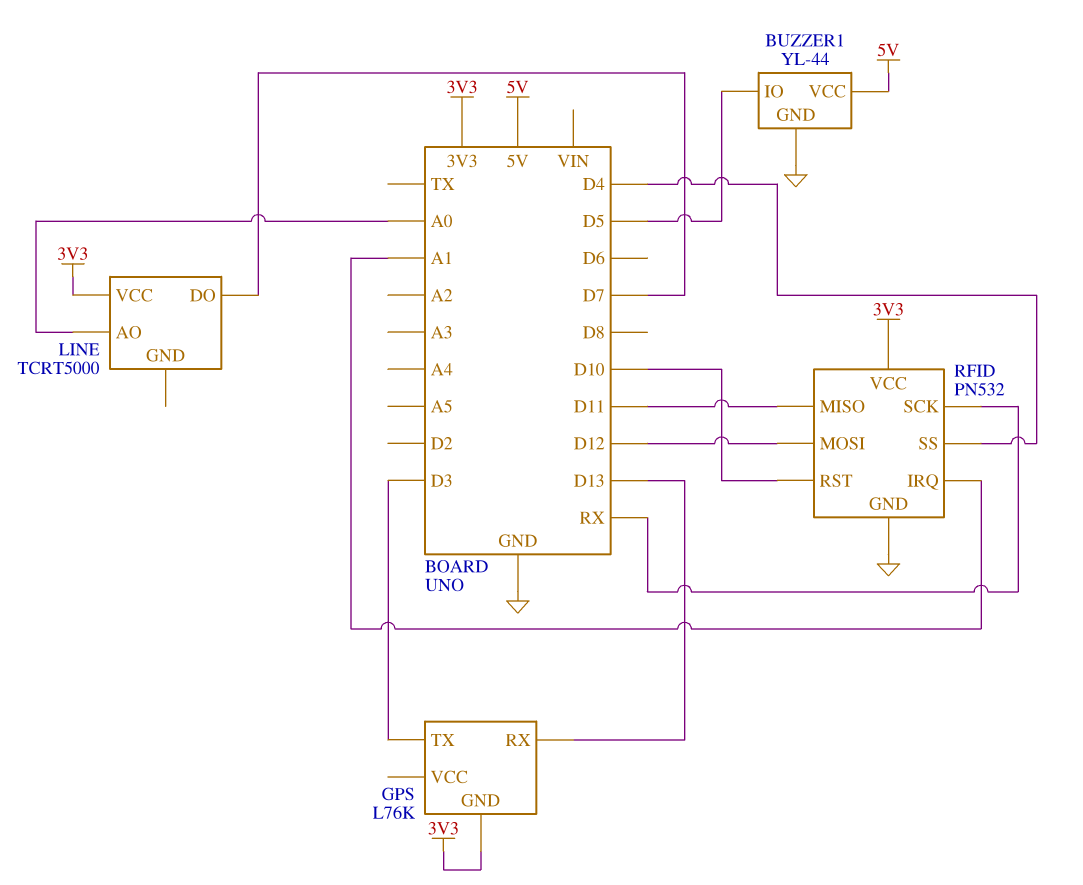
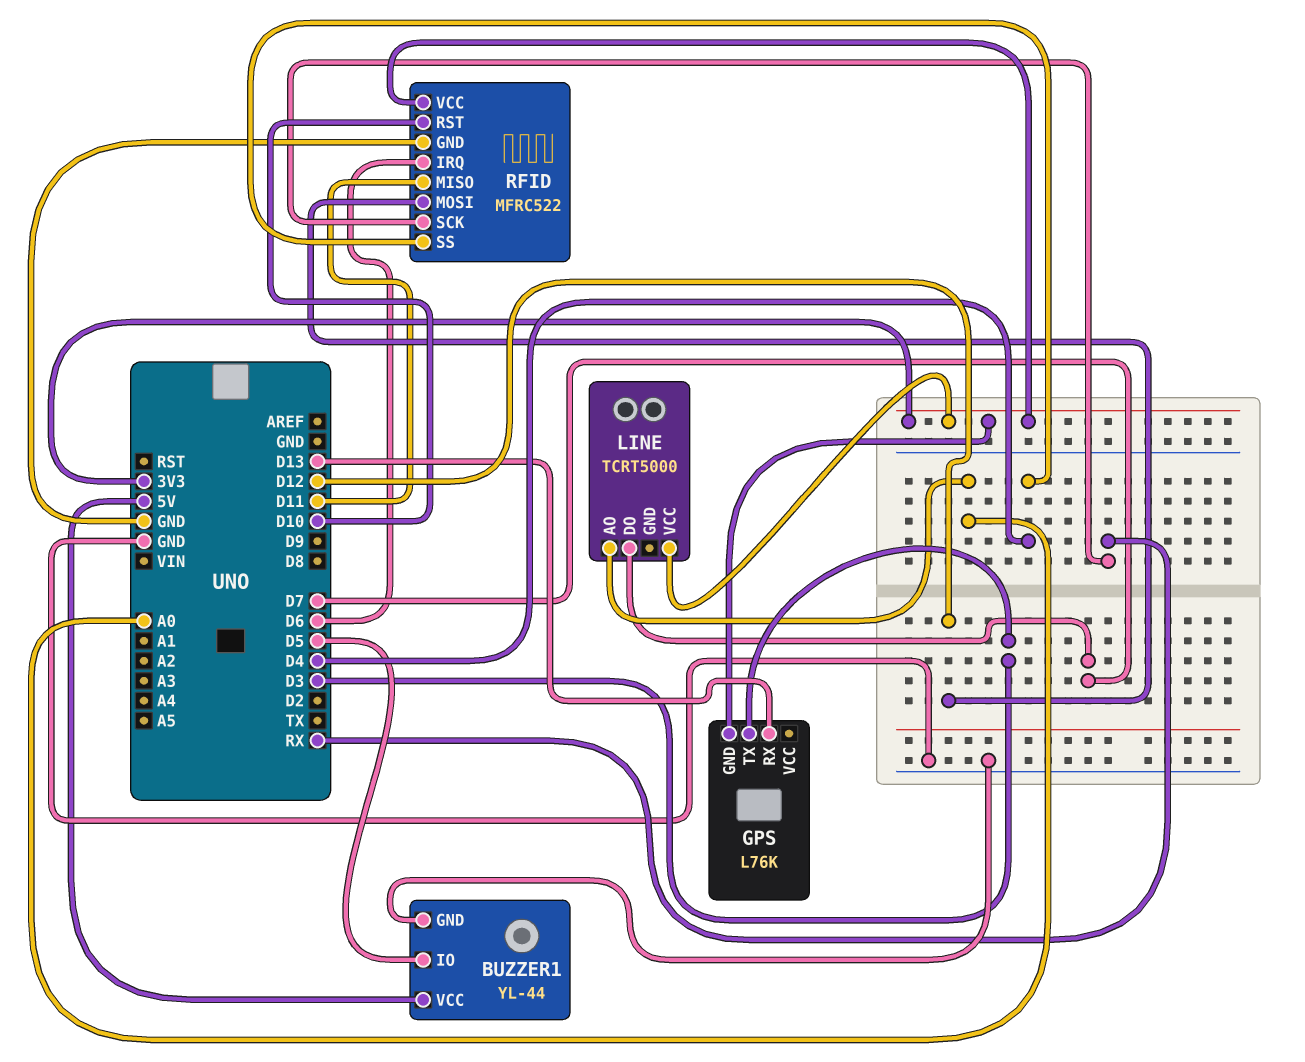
RFID: PN532 -> MFRC522
RFID pin IRQ: A1 -> D6

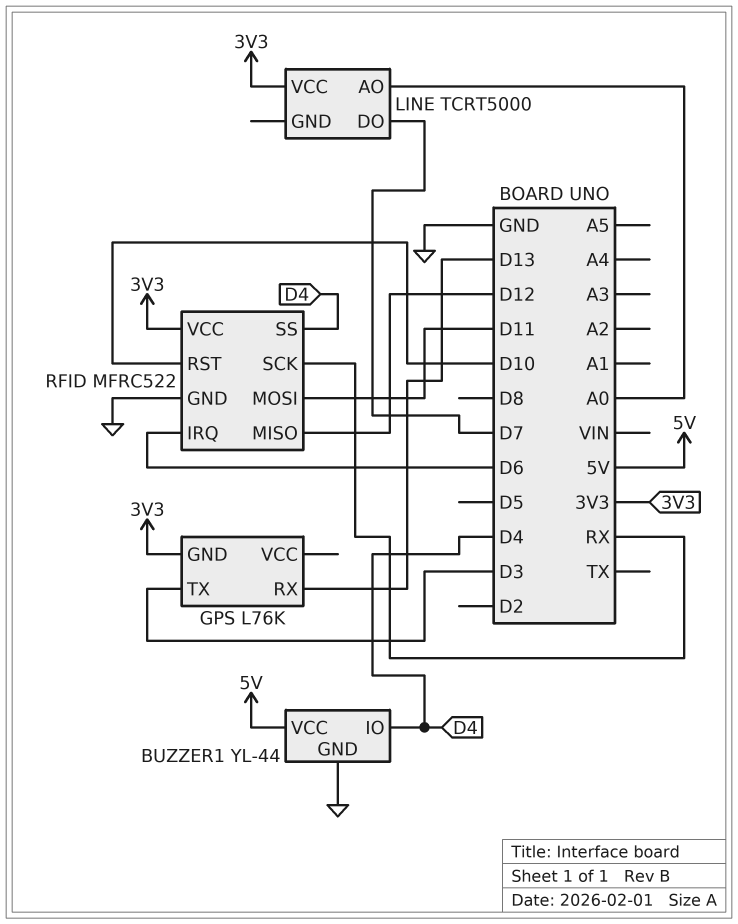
BUZZER1 pin IO: D5 -> D4
RFID pin MISO: D11 -> D12
RFID pin MOSI: D12 -> D11

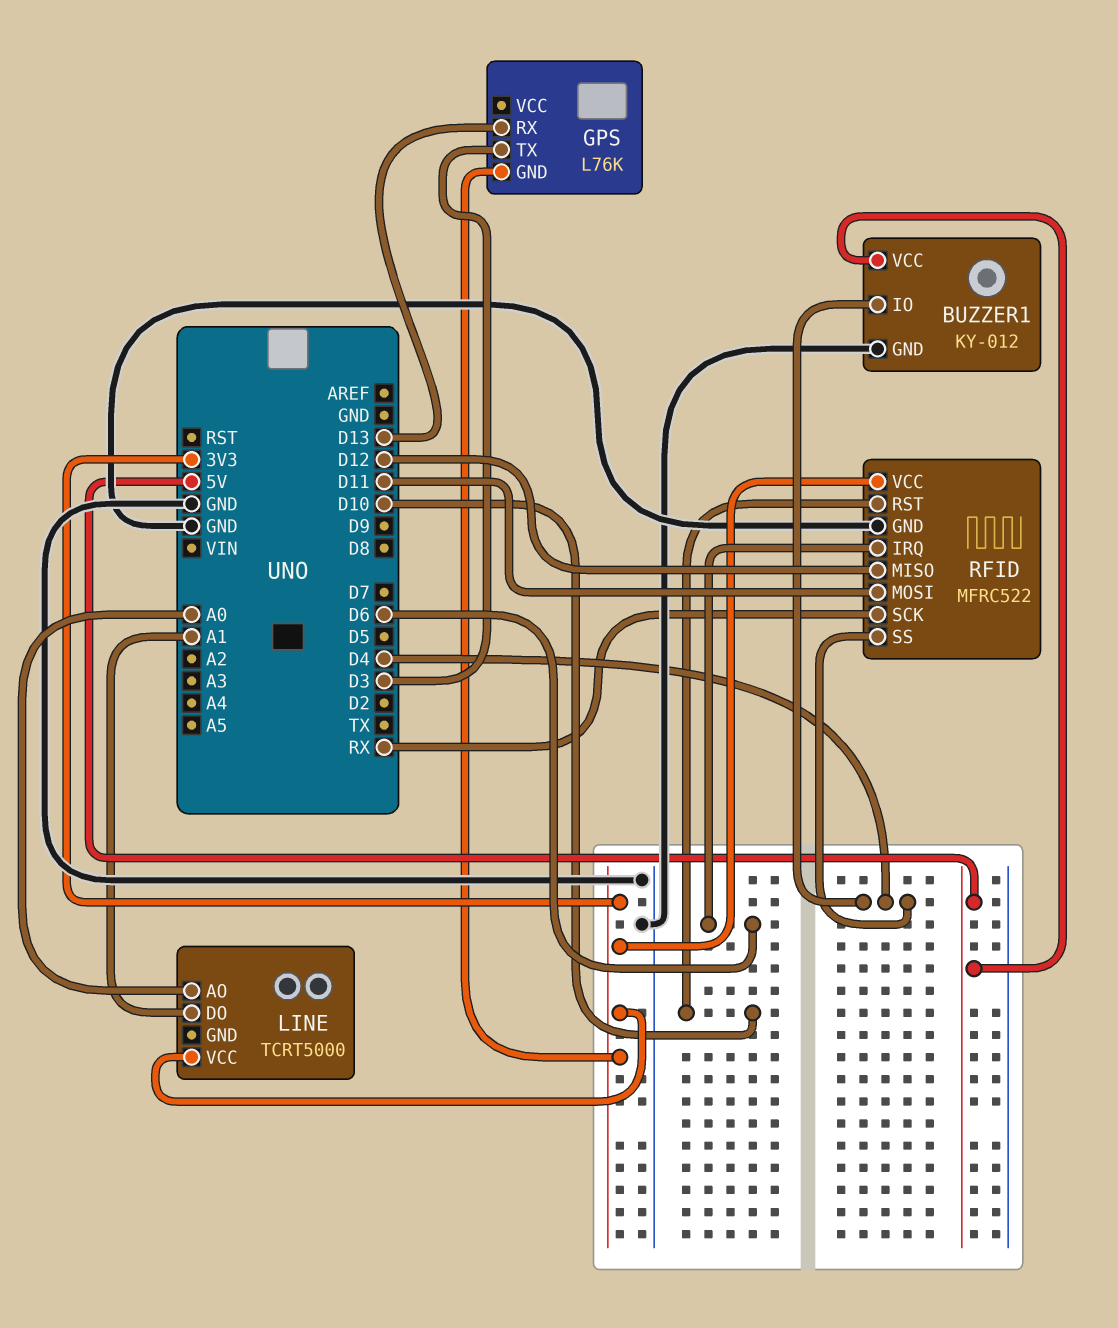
BUZZER1: YL-44 -> KY-012
LINE pin DO: D7 -> A1

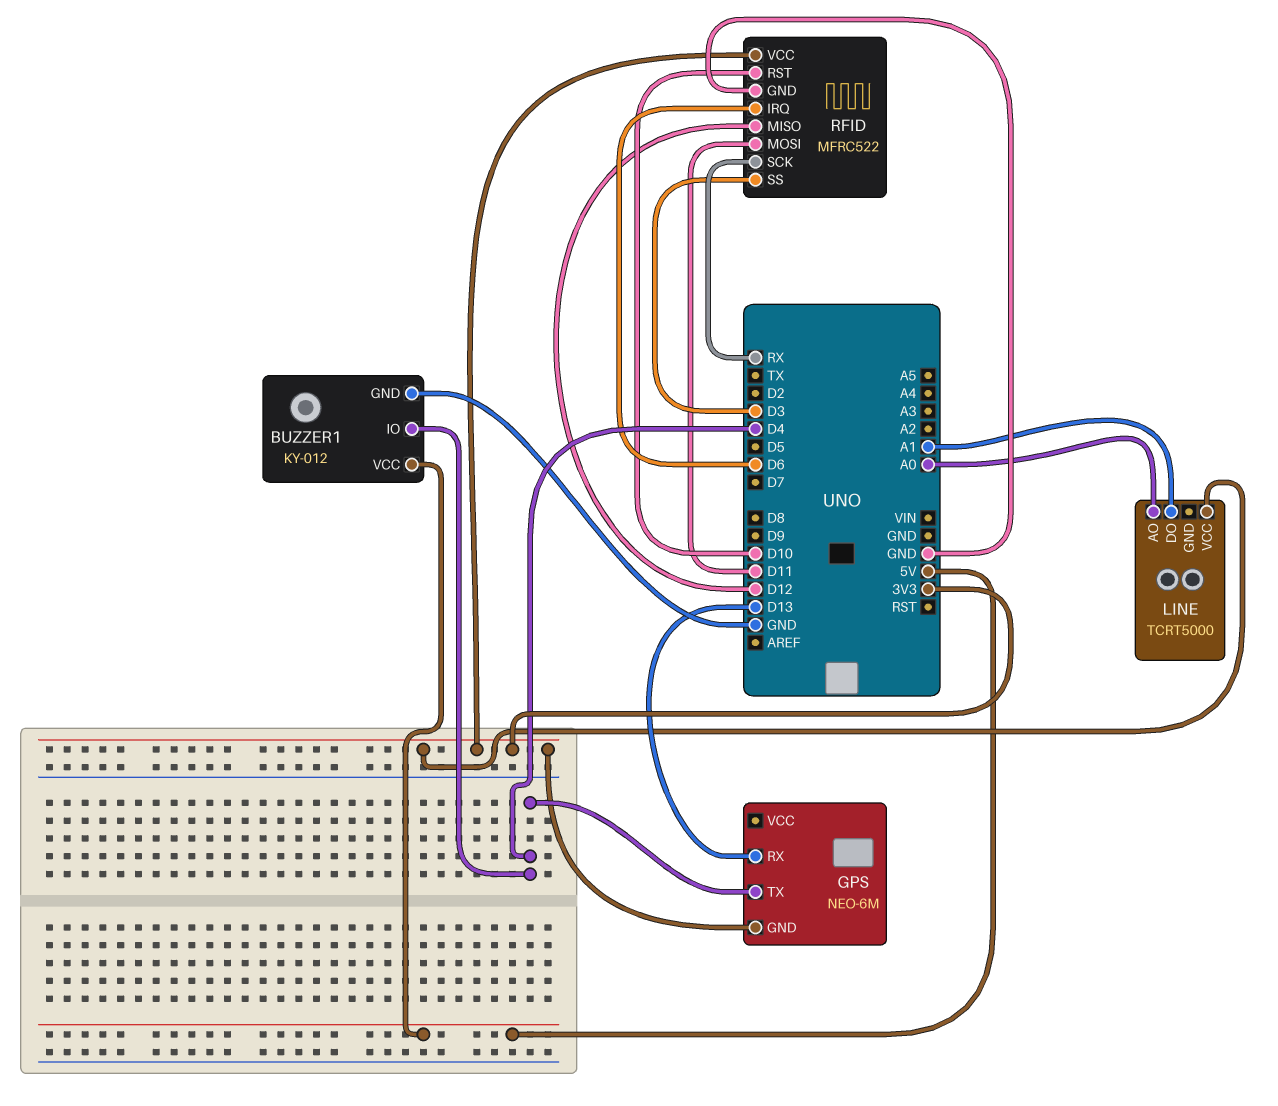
GPS: L76K -> NEO-6M
GPS pin TX: D3 -> D4
RFID pin SS: D4 -> D3

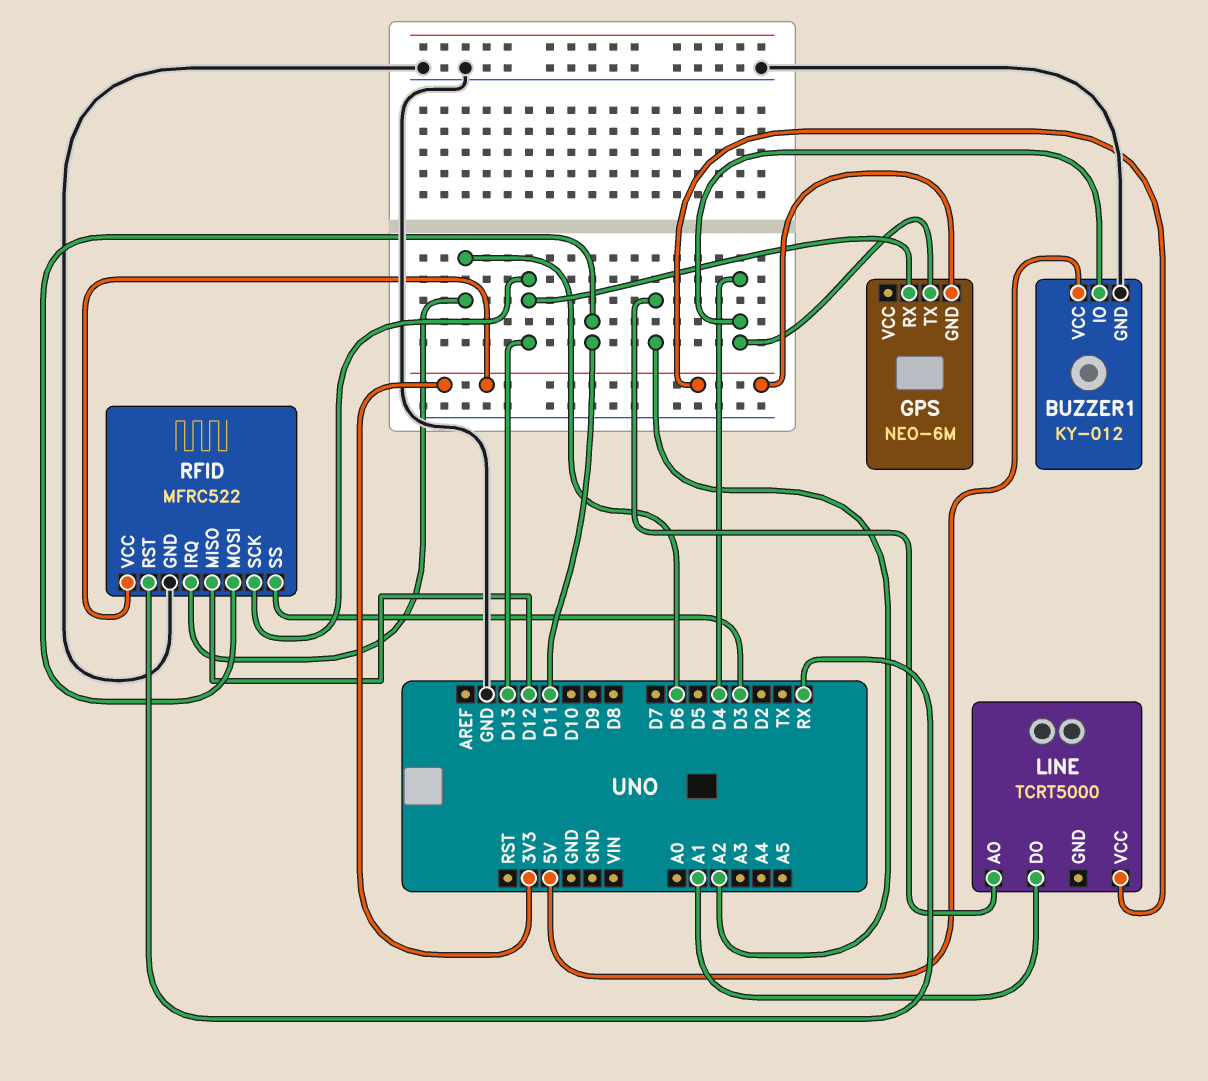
LINE pin AO: A0 -> A2
RFID pin RST: D10 -> RX
RFID pin SCK: RX -> D13

